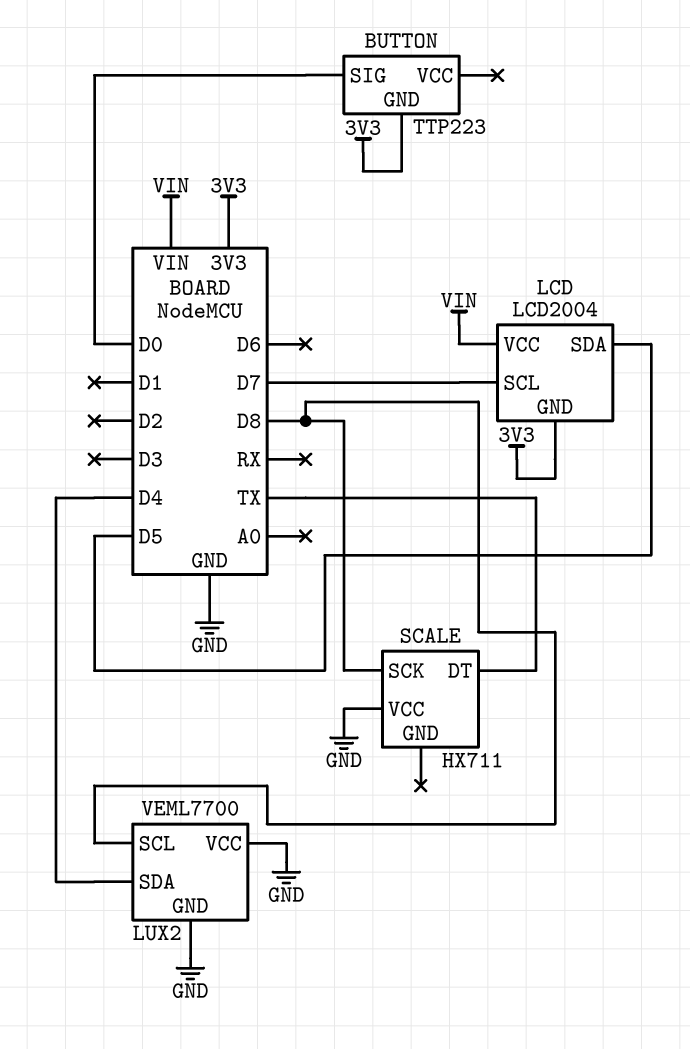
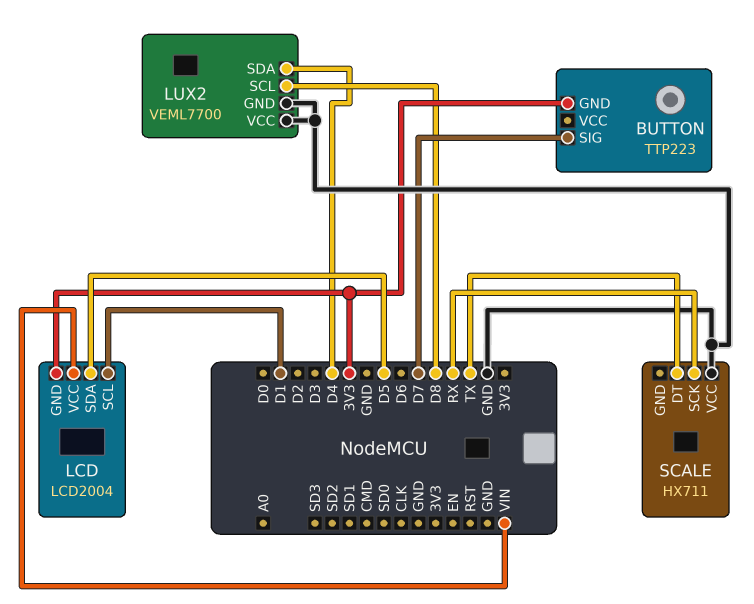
BUTTON pin SIG: D0 -> D7
LCD pin SCL: D7 -> D1
SCALE pin SCK: D8 -> RX

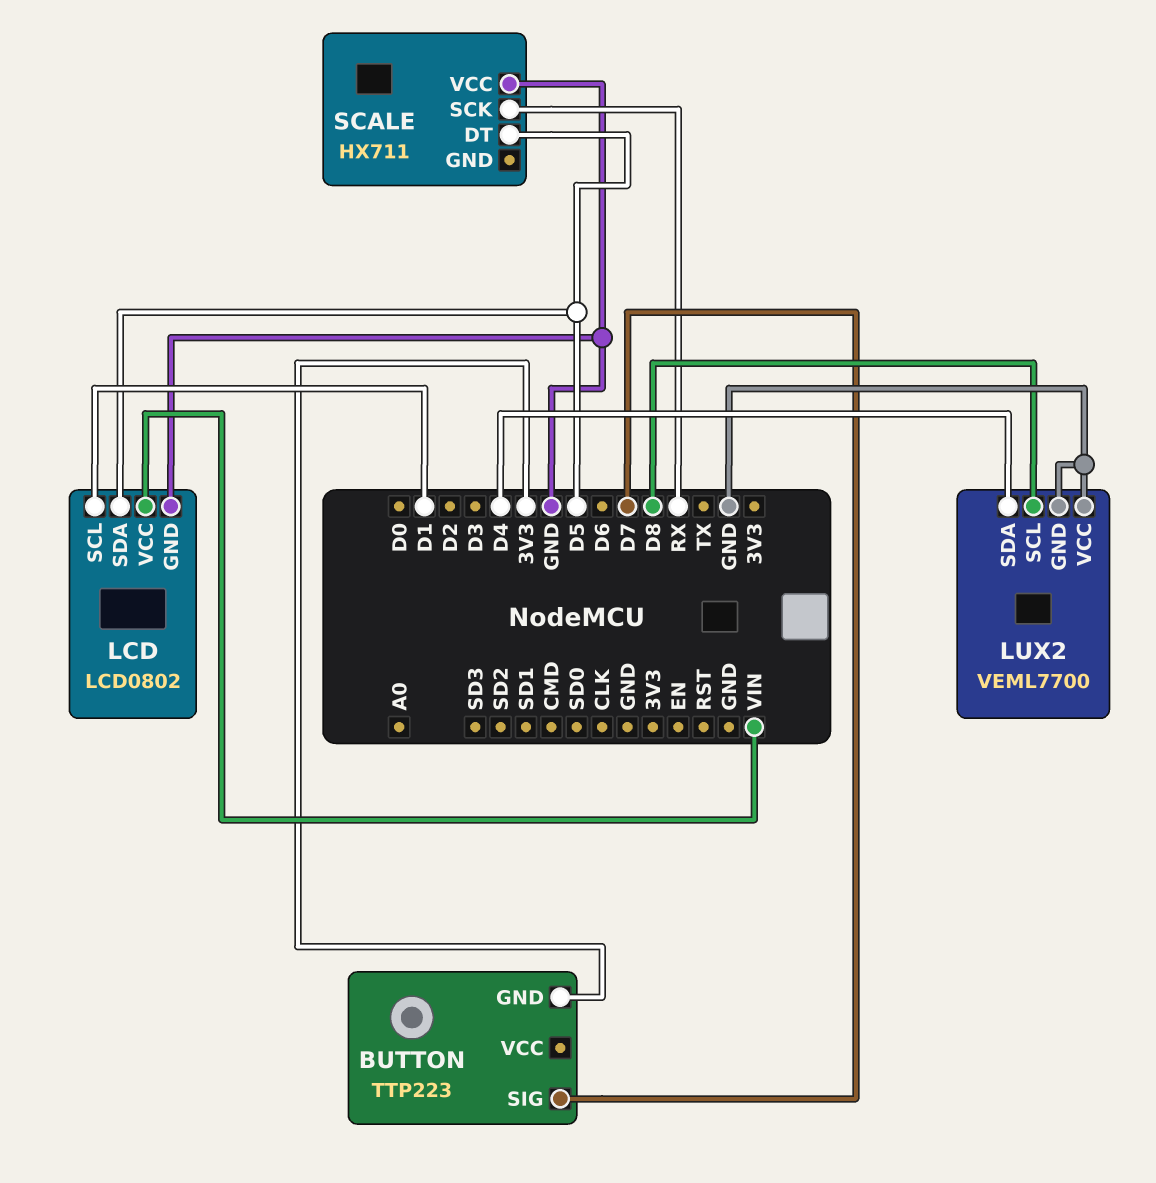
LCD: LCD2004 -> LCD0802
LCD pin GND: 3V3 -> GND
SCALE pin DT: TX -> D5

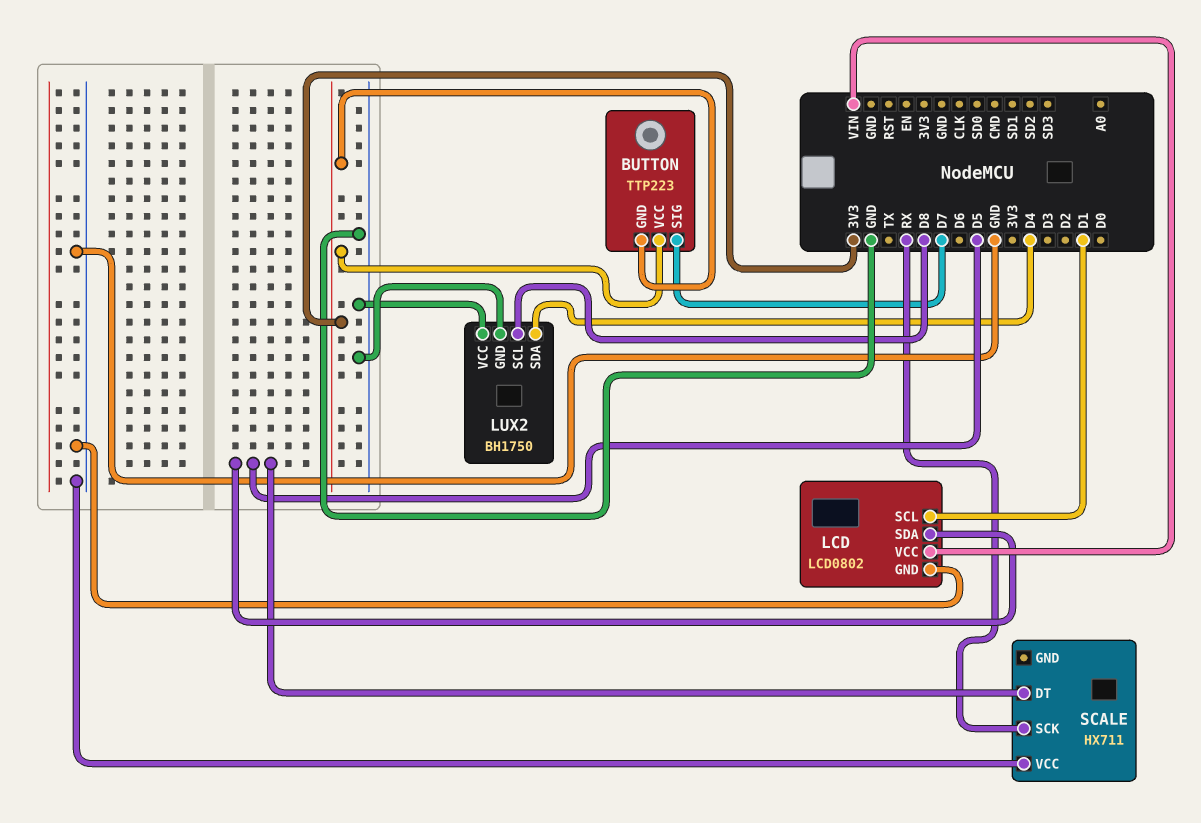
BUTTON pin VCC: none -> 3V3
LUX2: VEML7700 -> BH1750

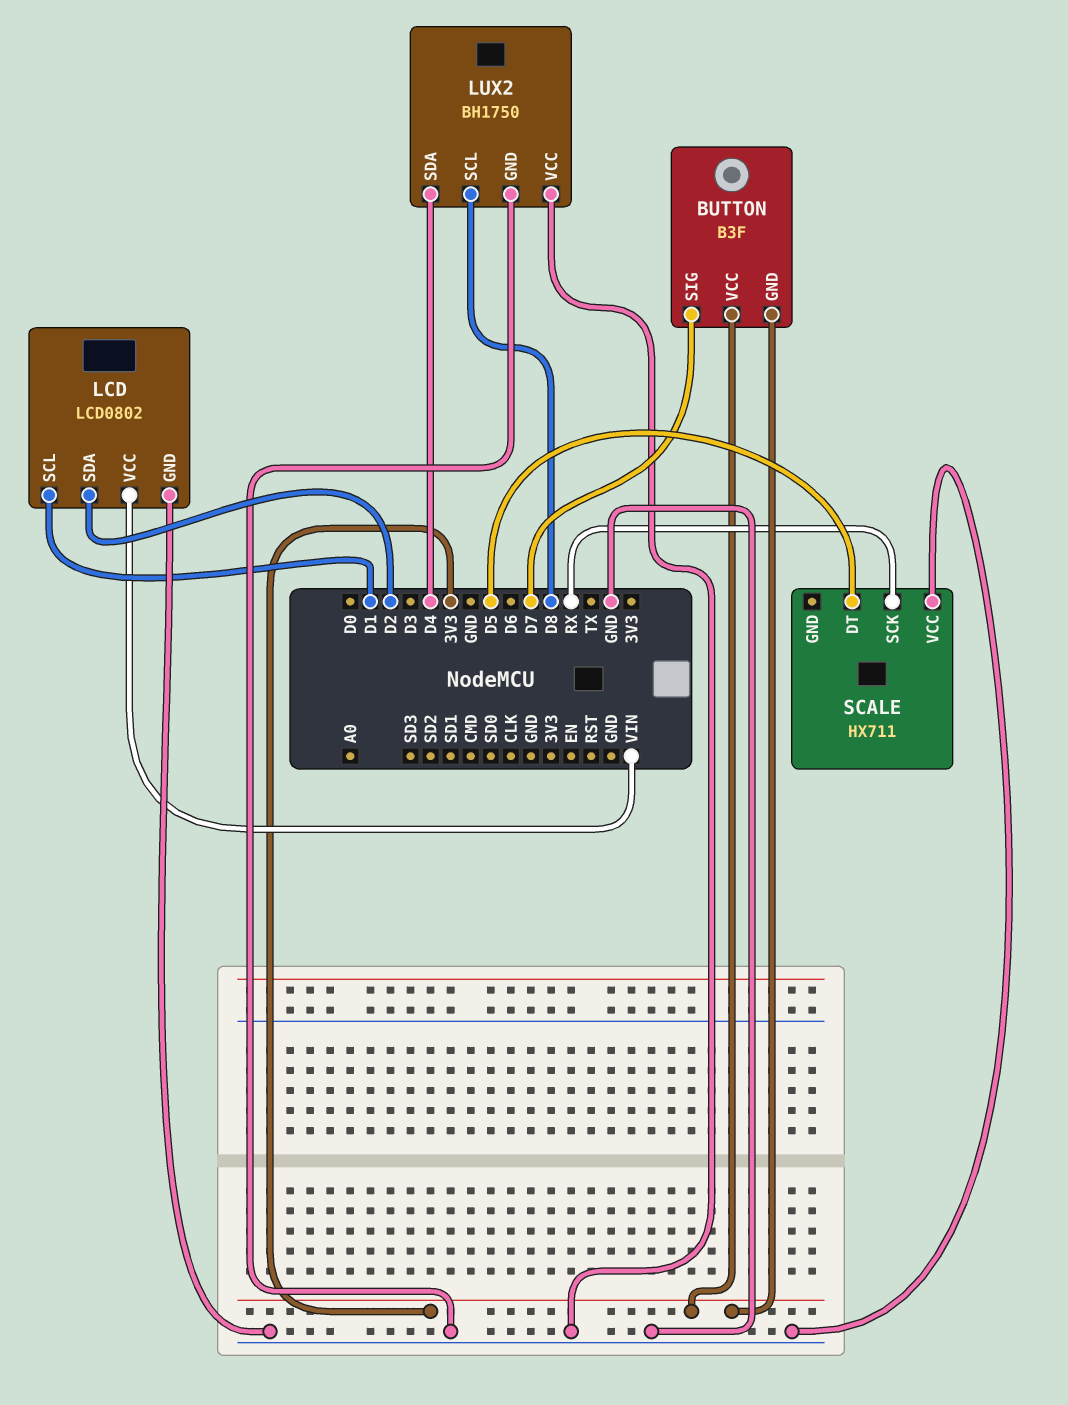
BUTTON: TTP223 -> B3F
LCD pin SDA: D5 -> D2

